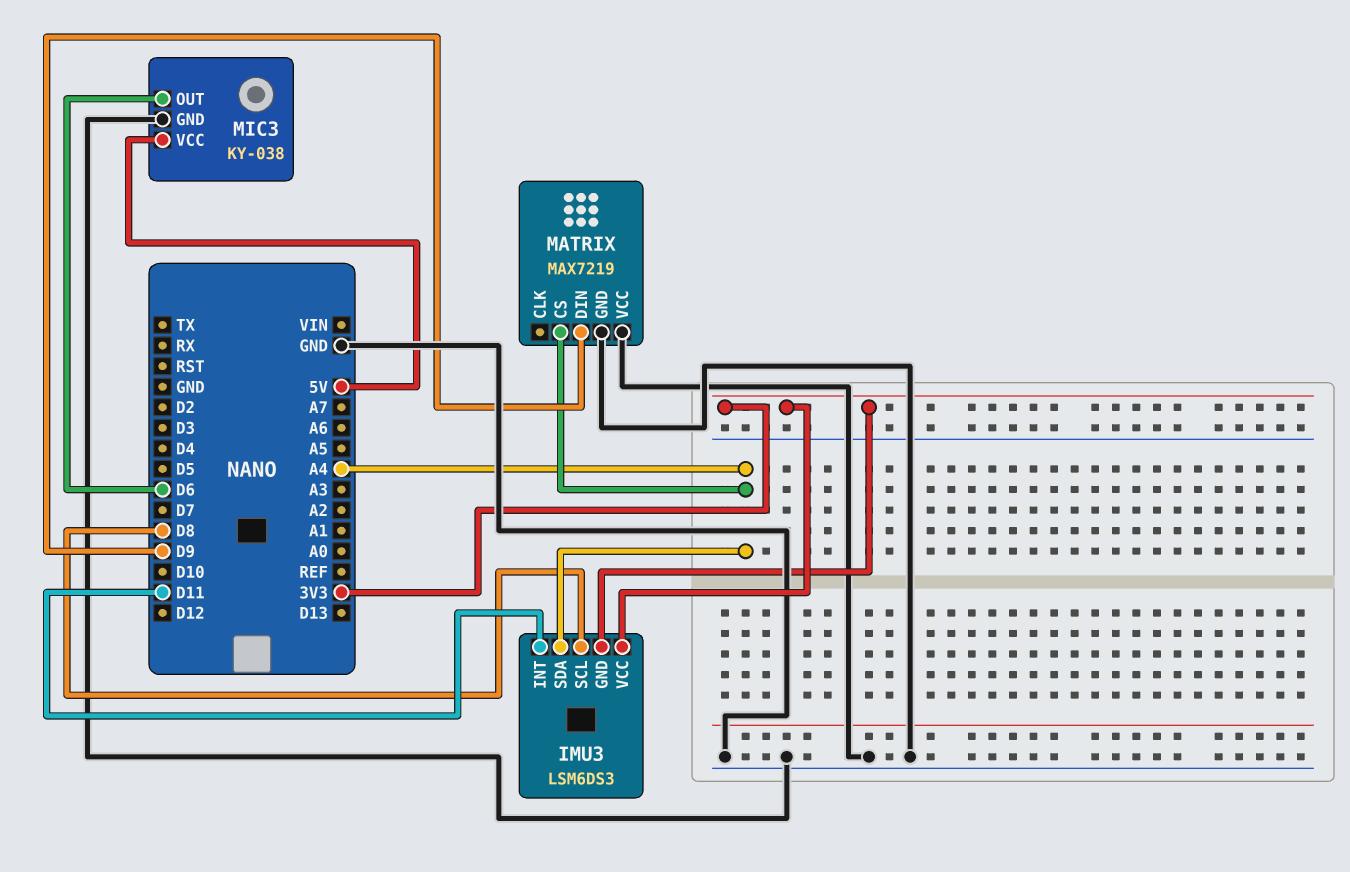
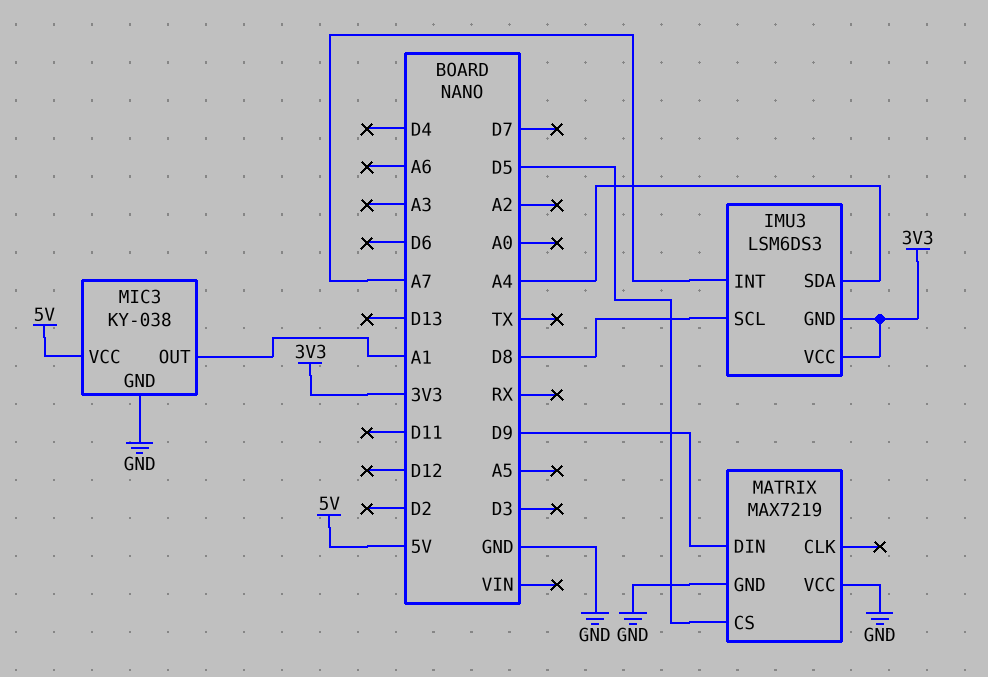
IMU3 pin INT: D11 -> A7
MATRIX pin CS: A4 -> D5
MIC3 pin OUT: D6 -> A1

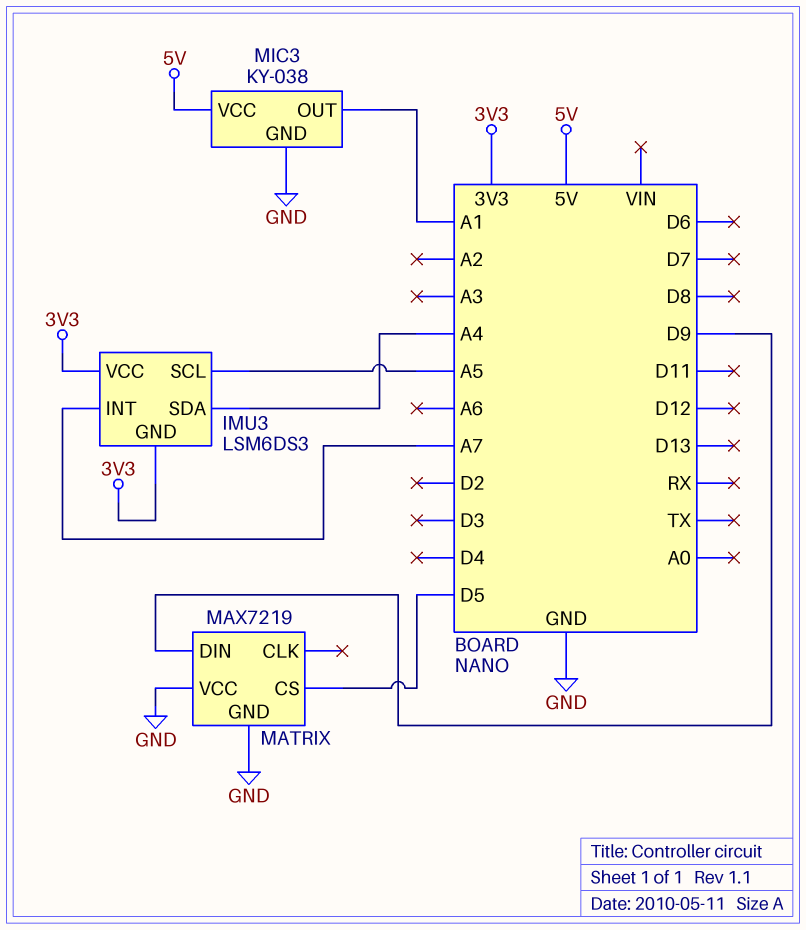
IMU3 pin SCL: D8 -> A5

